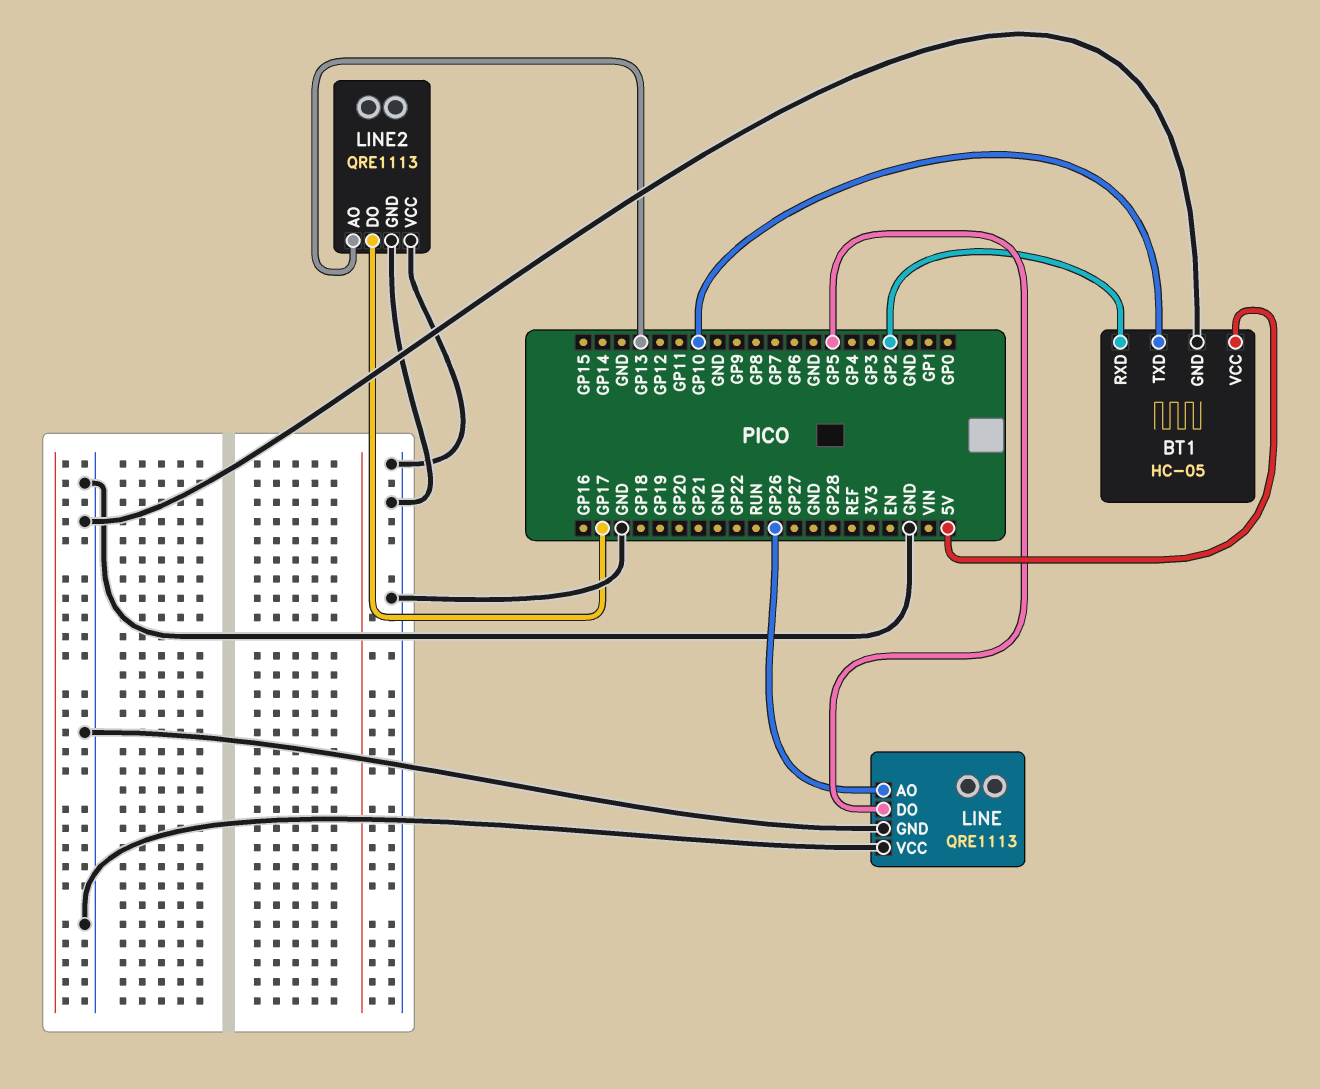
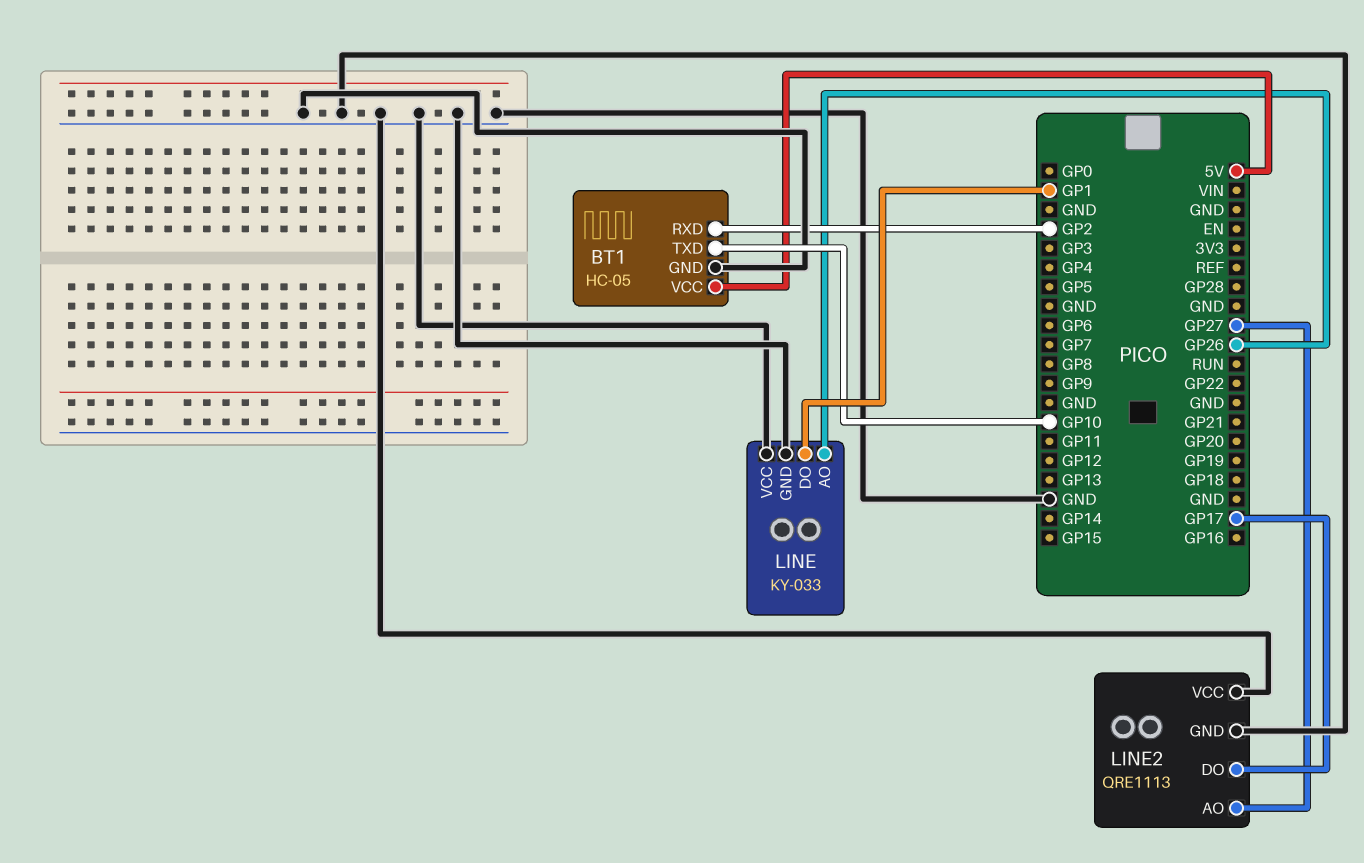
LINE: QRE1113 -> KY-033
LINE pin DO: GP5 -> GP1
LINE2 pin AO: GP13 -> GP27

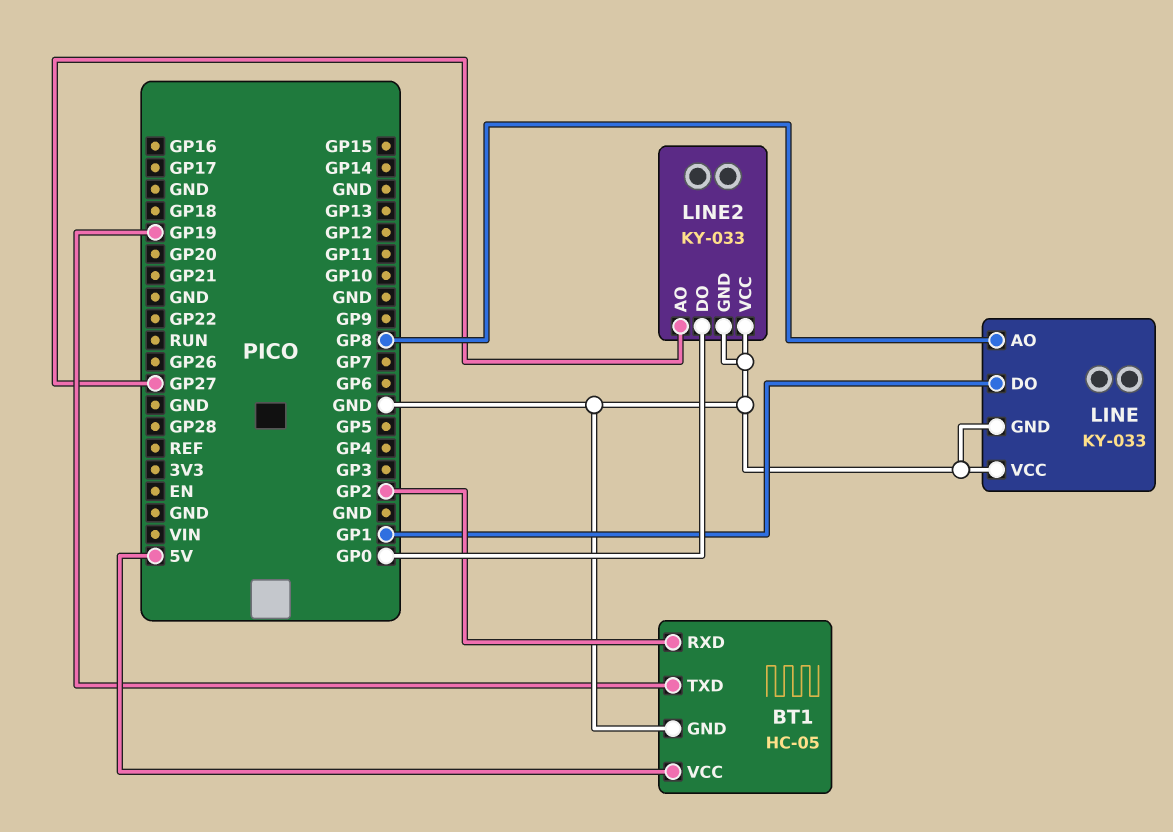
BT1 pin TXD: GP10 -> GP19
LINE pin AO: GP26 -> GP8
LINE2: QRE1113 -> KY-033
LINE2 pin DO: GP17 -> GP0

